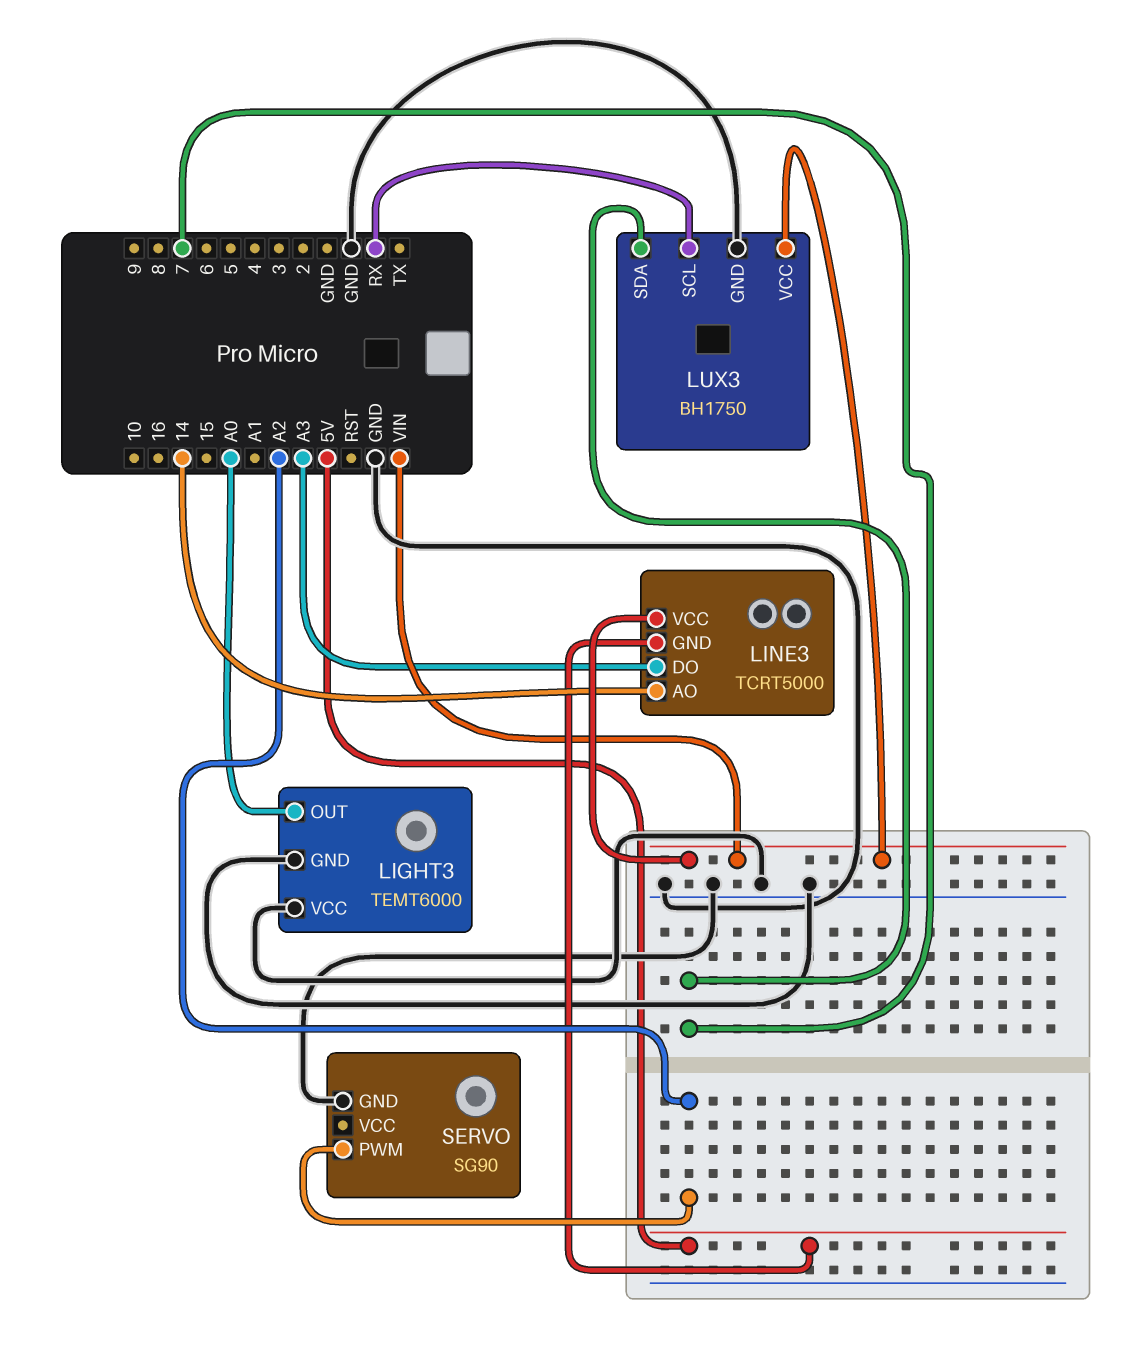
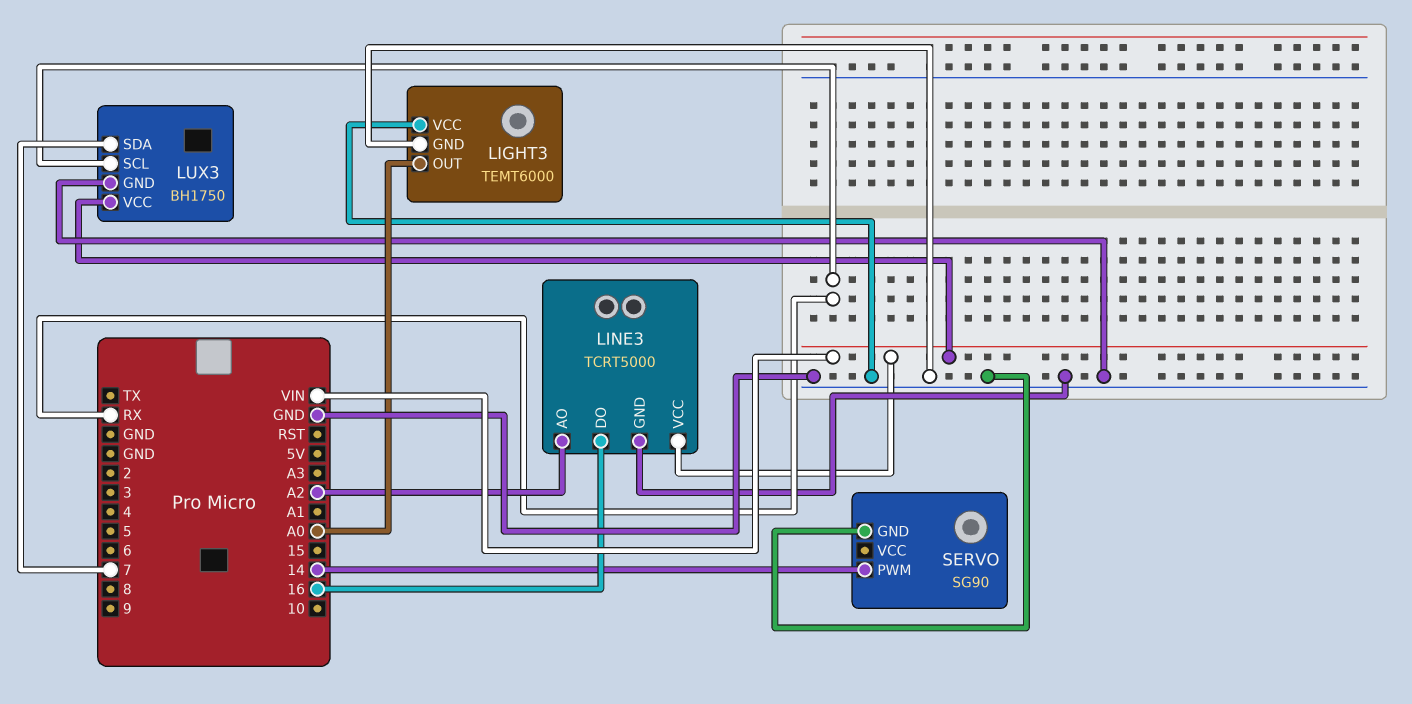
LINE3 pin AO: 14 -> A2
LINE3 pin DO: A3 -> 16
LINE3 pin GND: 5V -> GND
SERVO pin PWM: A2 -> 14

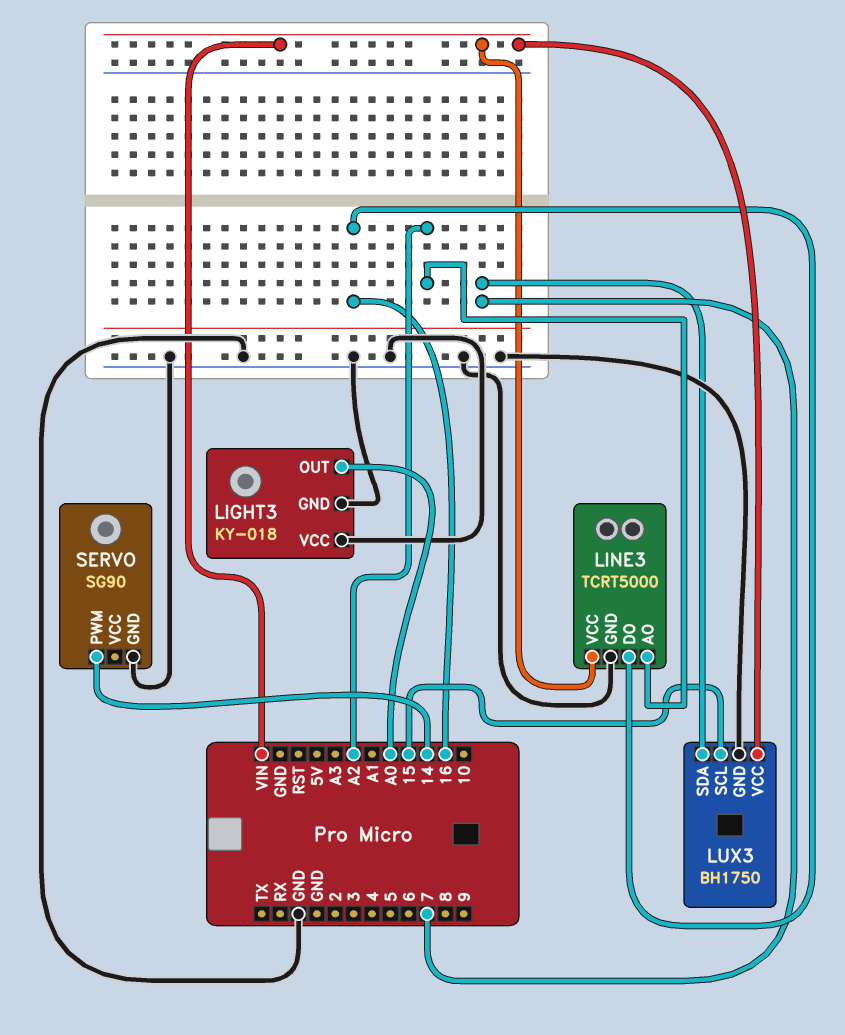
LIGHT3: TEMT6000 -> KY-018
LUX3 pin SCL: RX -> 15

